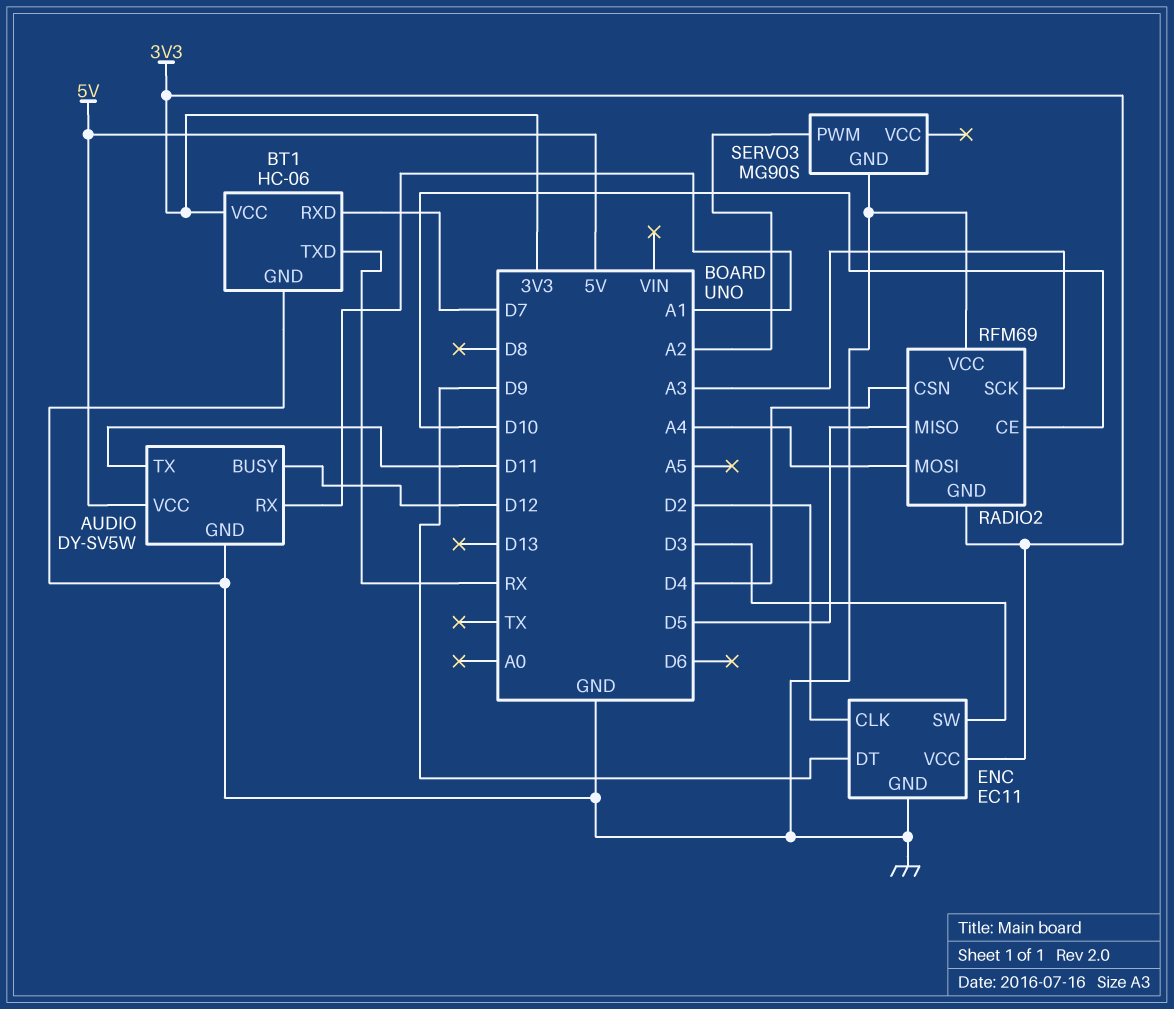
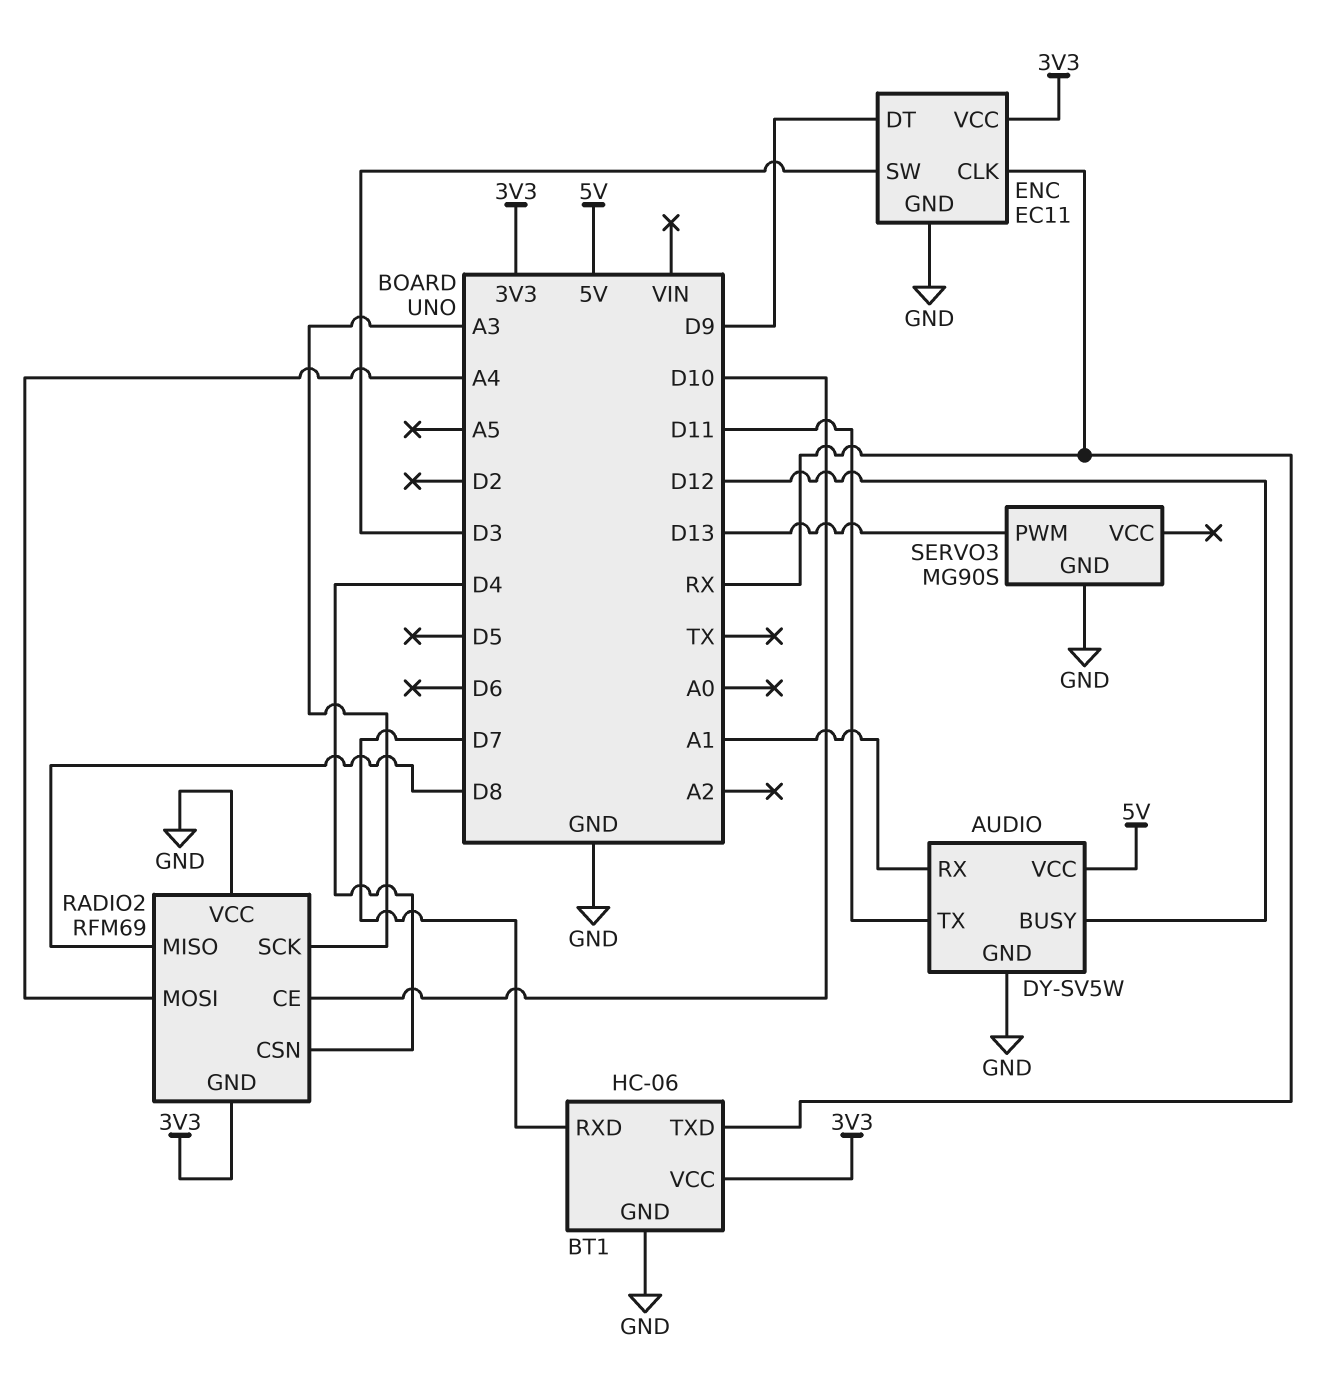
ENC pin CLK: D2 -> RX
RADIO2 pin MISO: D5 -> D8
SERVO3 pin PWM: A2 -> D13

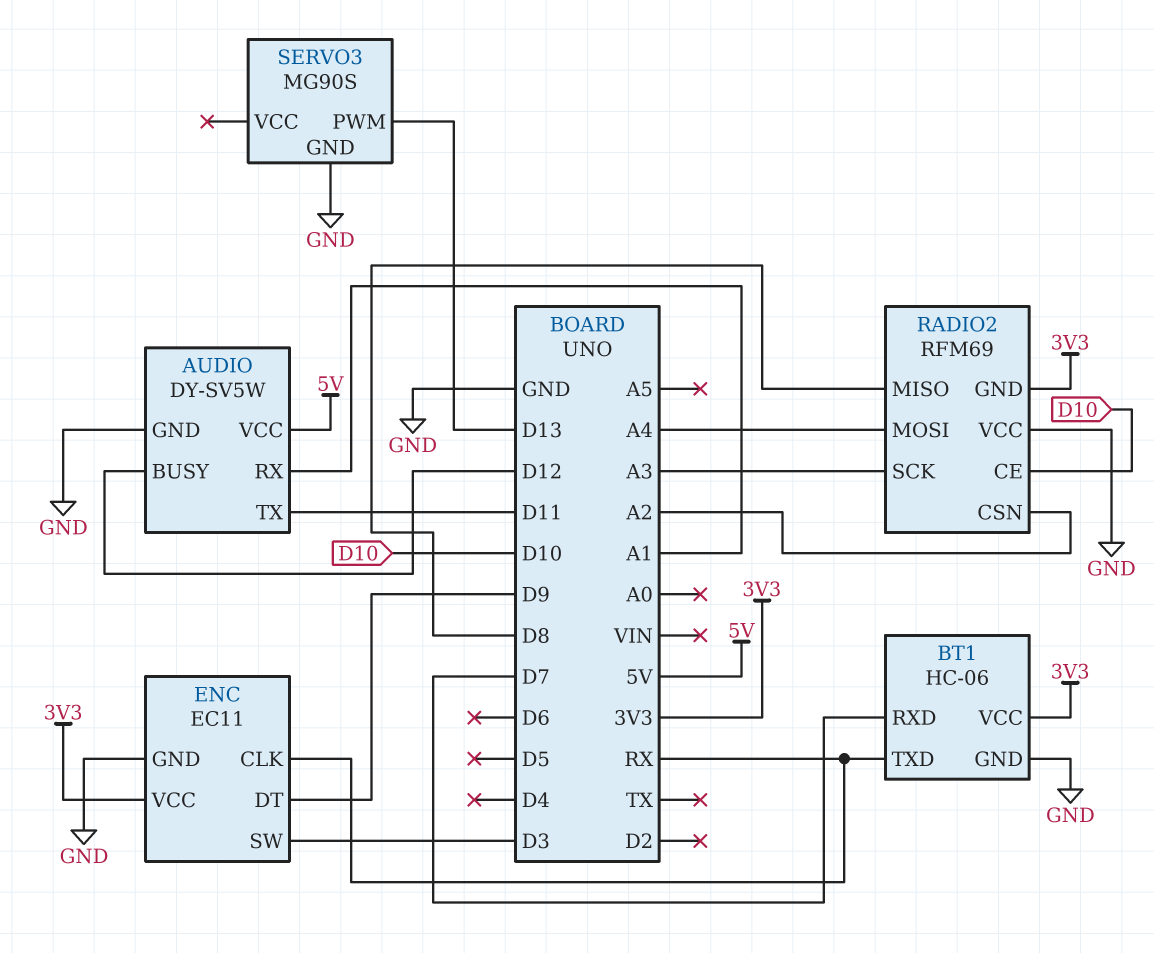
RADIO2 pin CSN: D4 -> A2

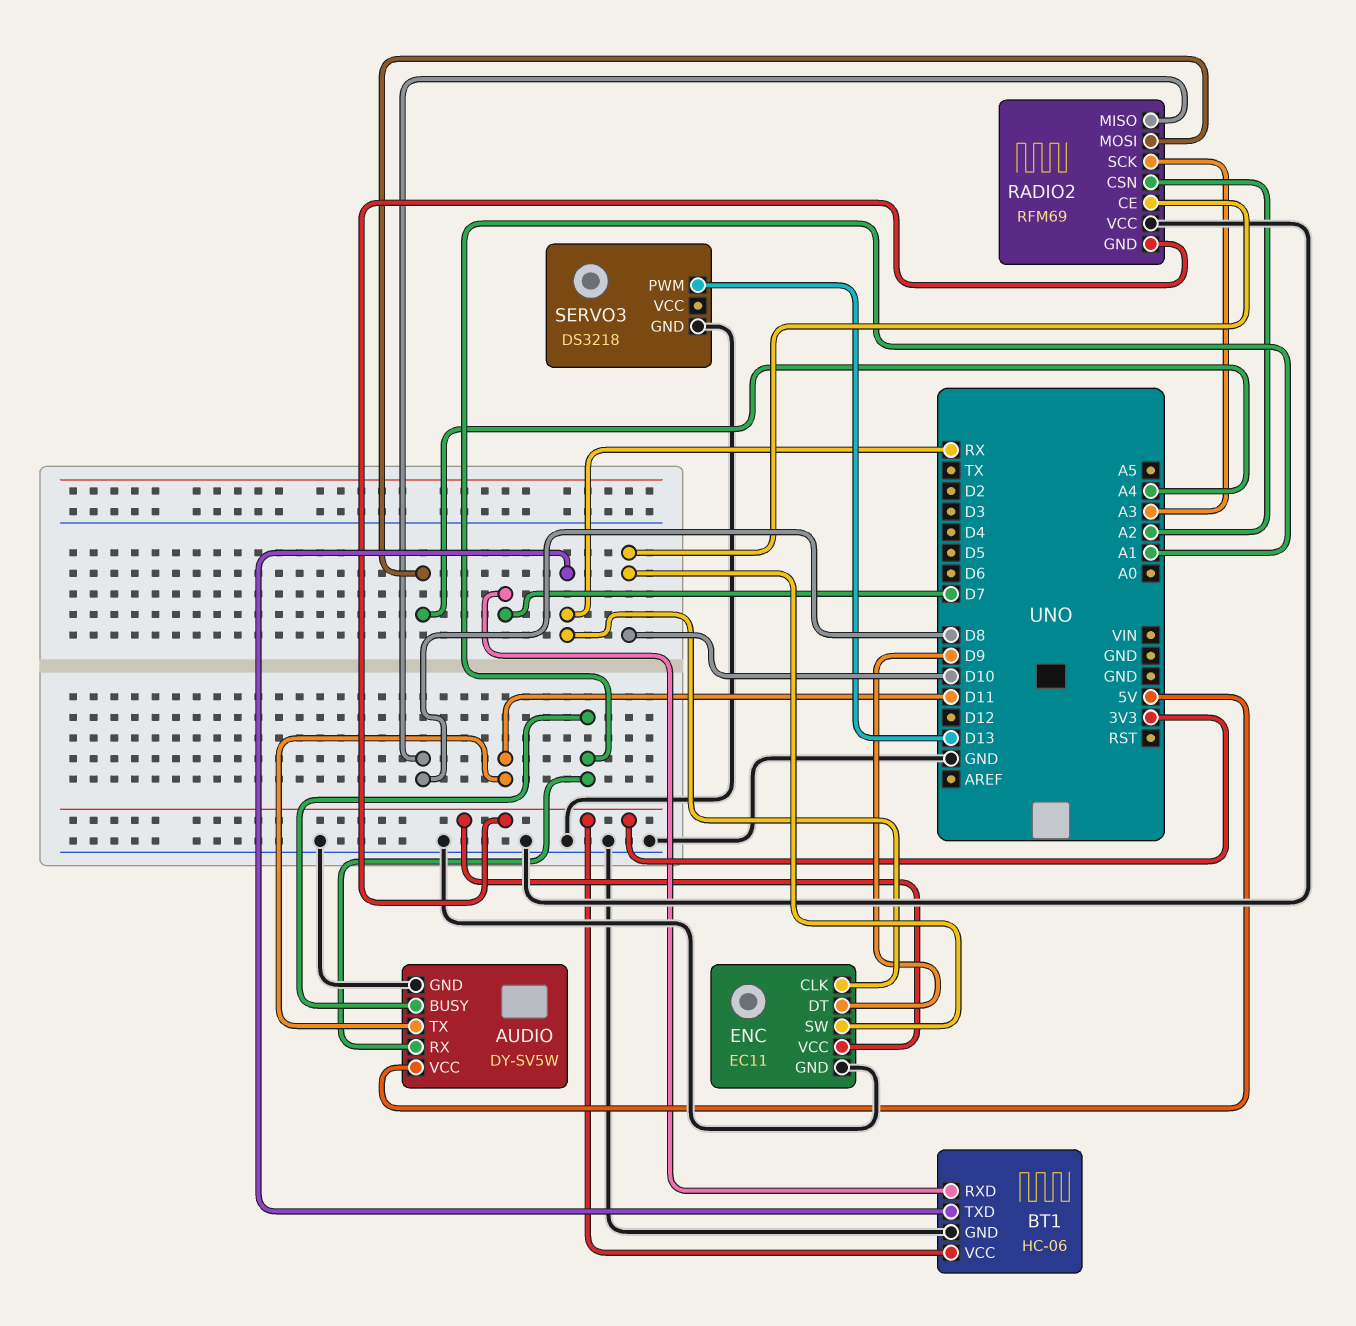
AUDIO pin BUSY: D12 -> A1
ENC pin SW: D3 -> D10
SERVO3: MG90S -> DS3218

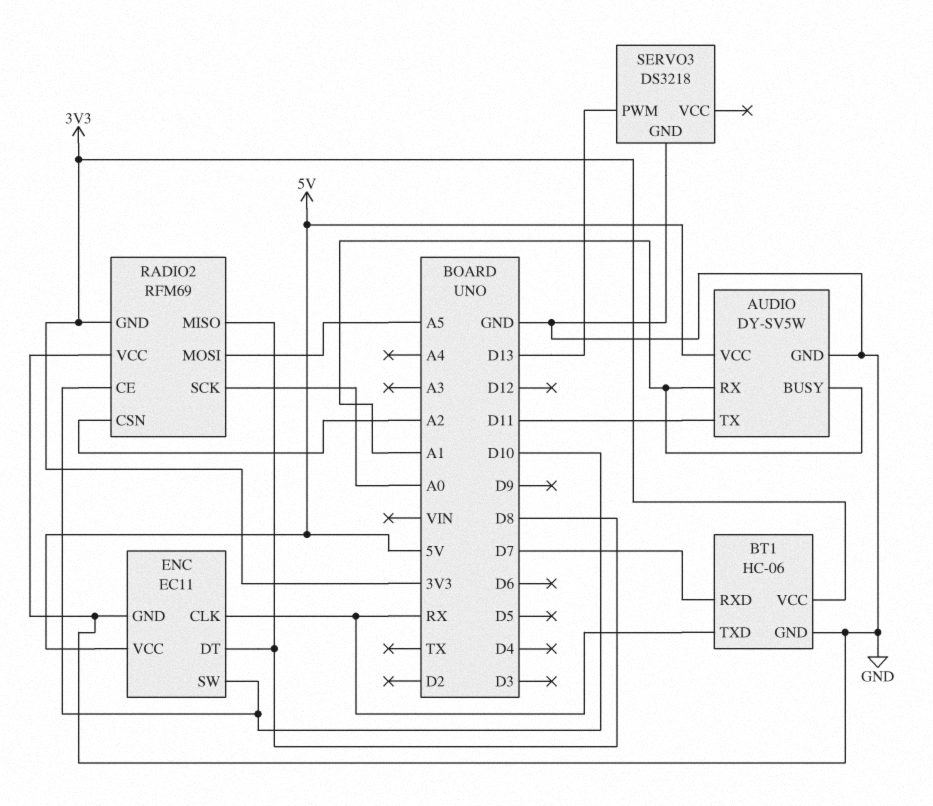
ENC pin DT: D9 -> D8
ENC pin VCC: 3V3 -> 5V
RADIO2 pin MOSI: A4 -> A5
RADIO2 pin SCK: A3 -> A0

